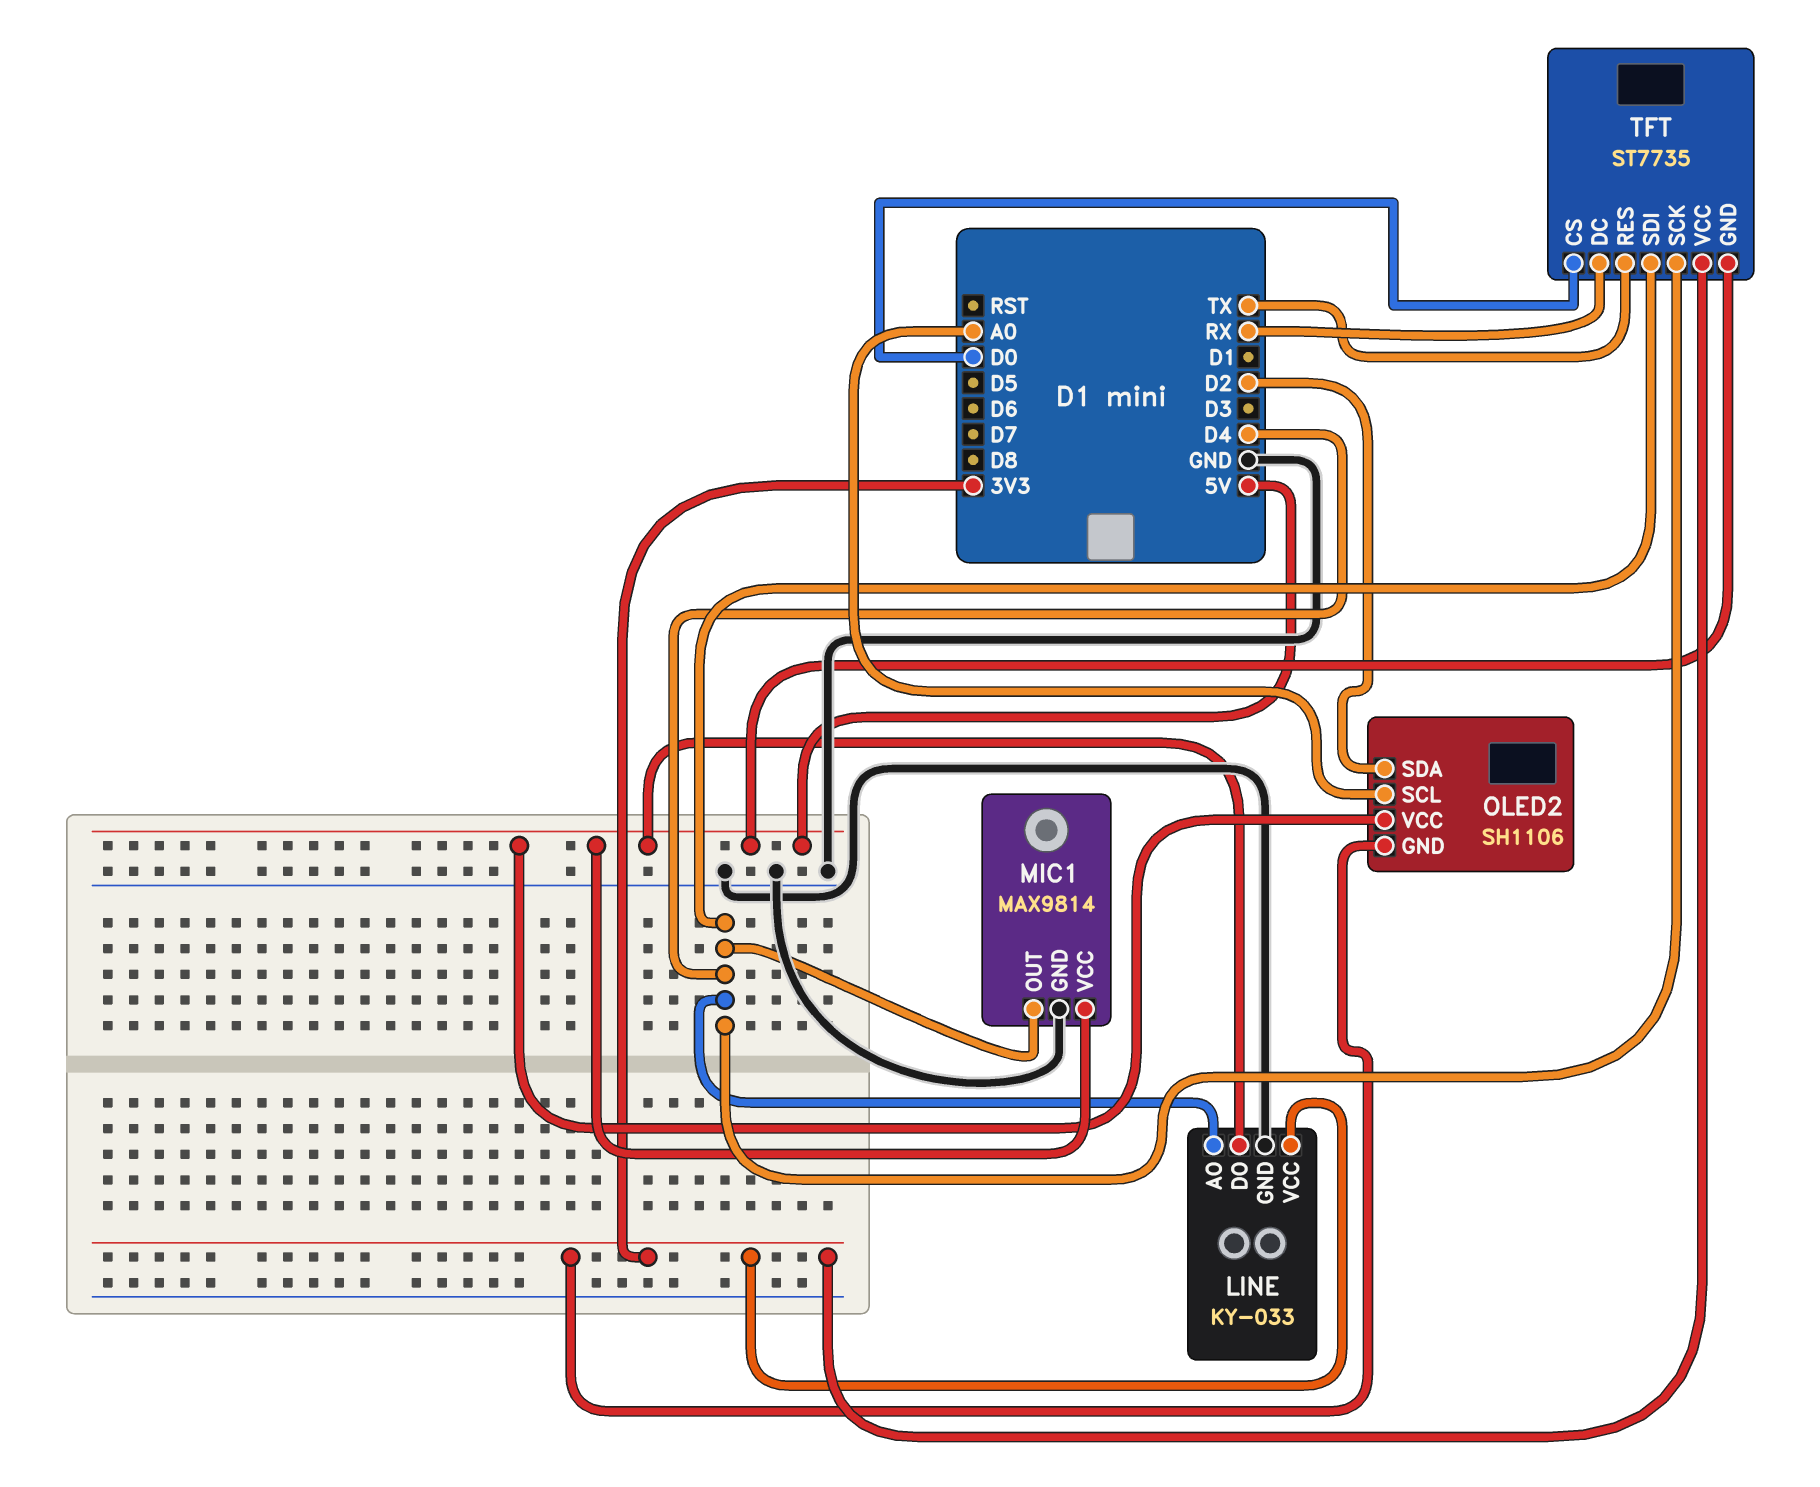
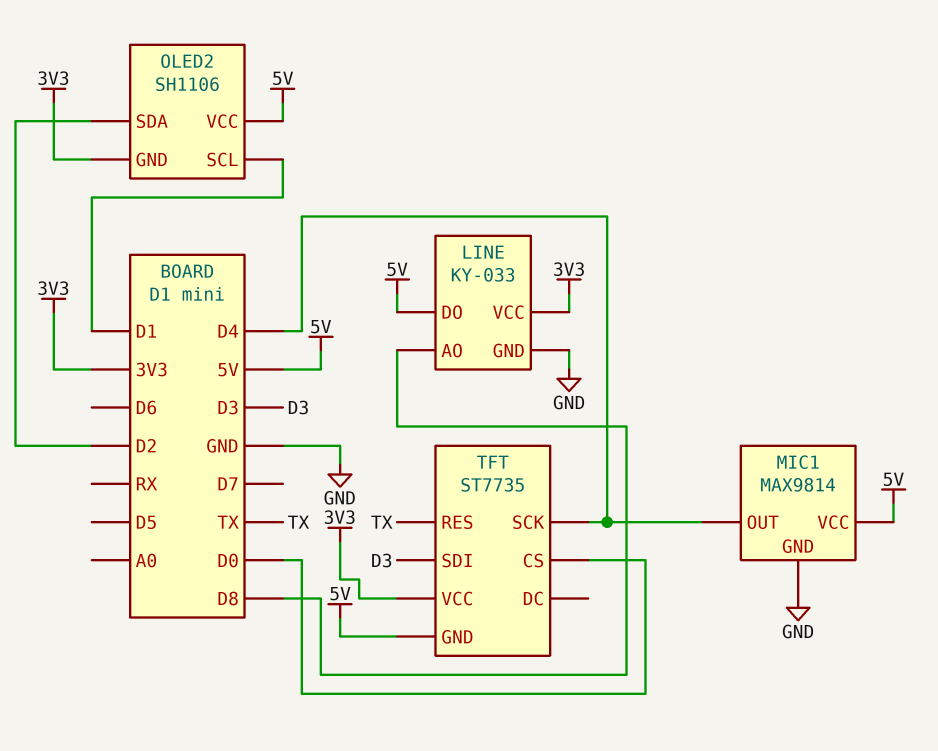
LINE pin AO: D4 -> D8
OLED2 pin SCL: A0 -> D1
TFT pin DC: RX -> none
TFT pin SDI: D4 -> D3

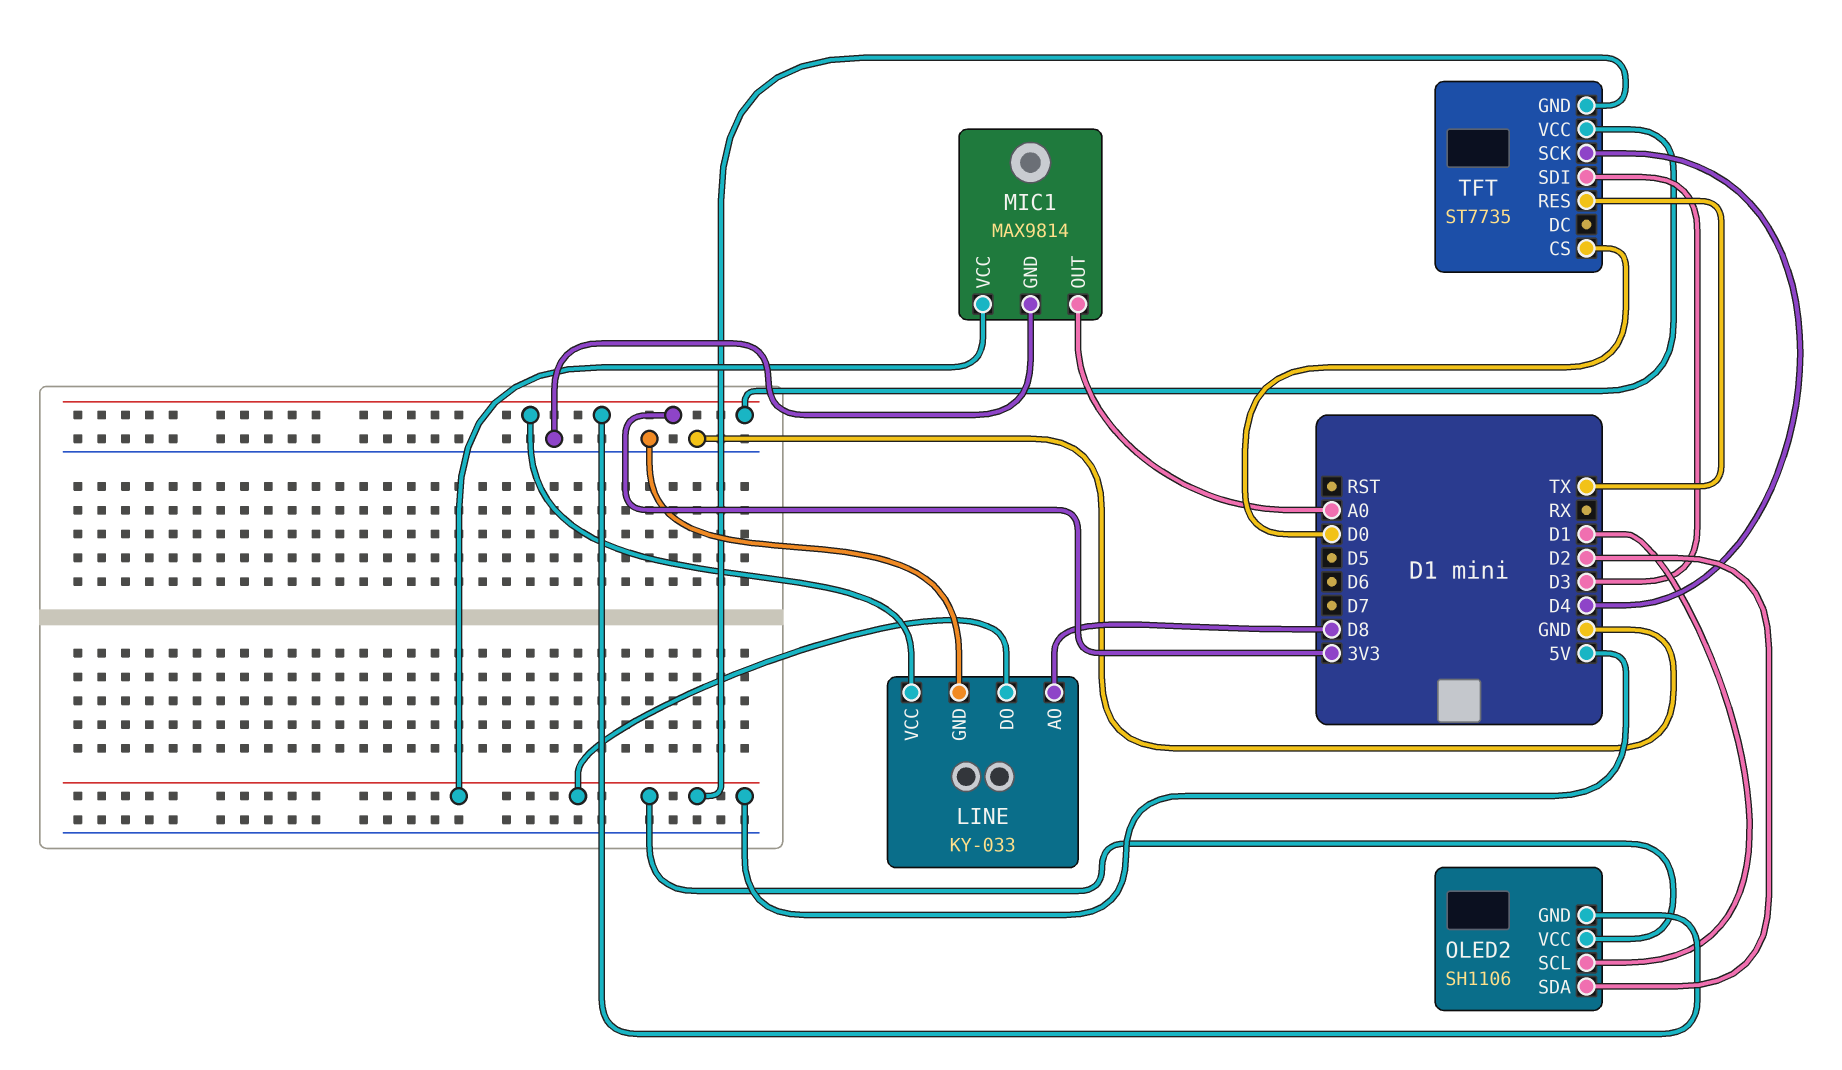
MIC1 pin OUT: D4 -> A0

